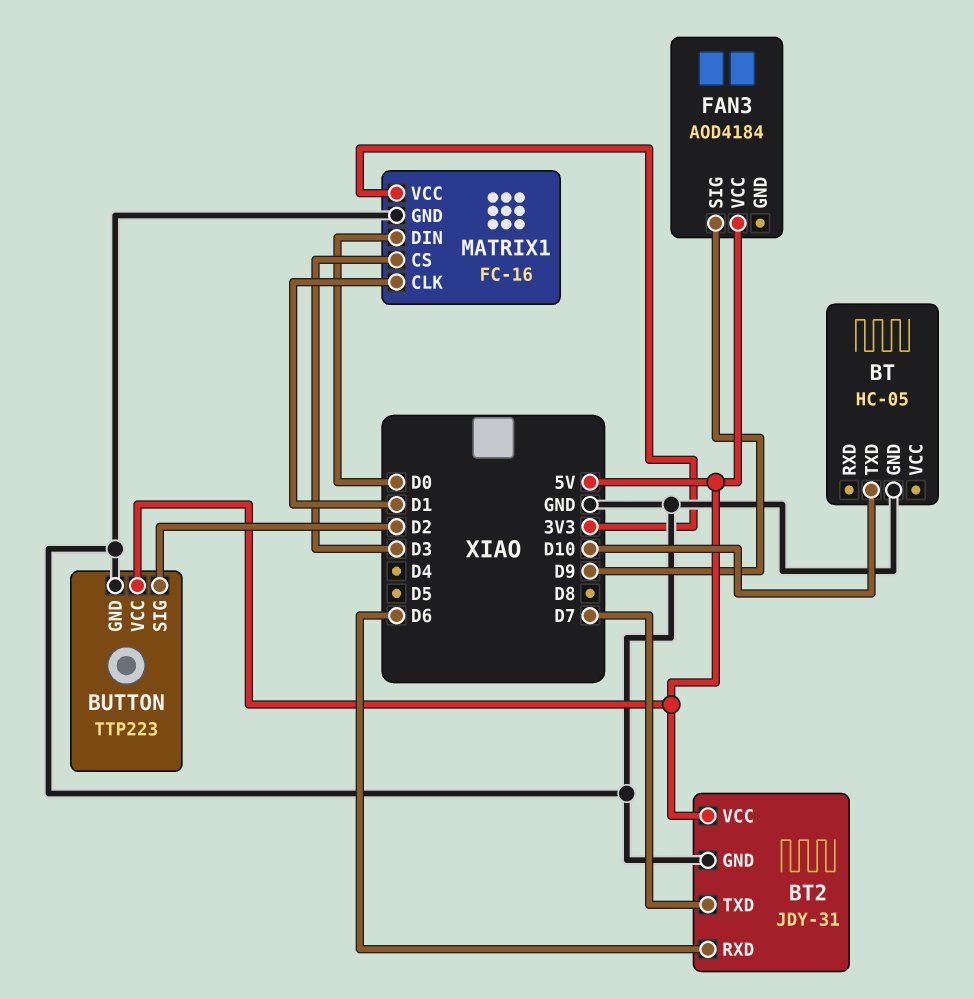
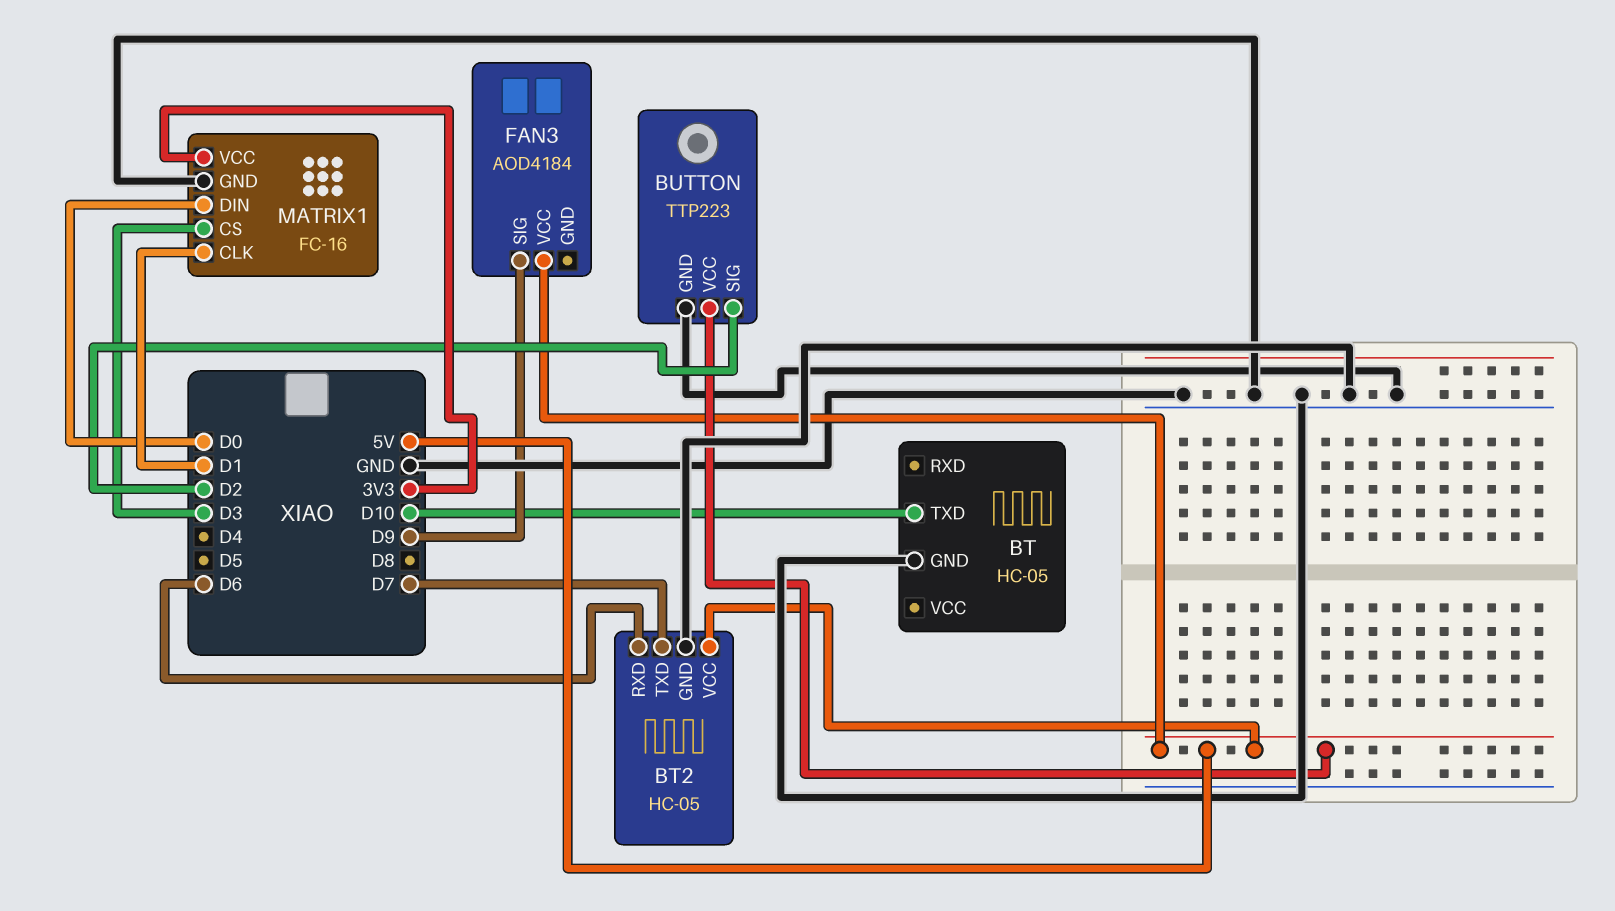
BT2: JDY-31 -> HC-05

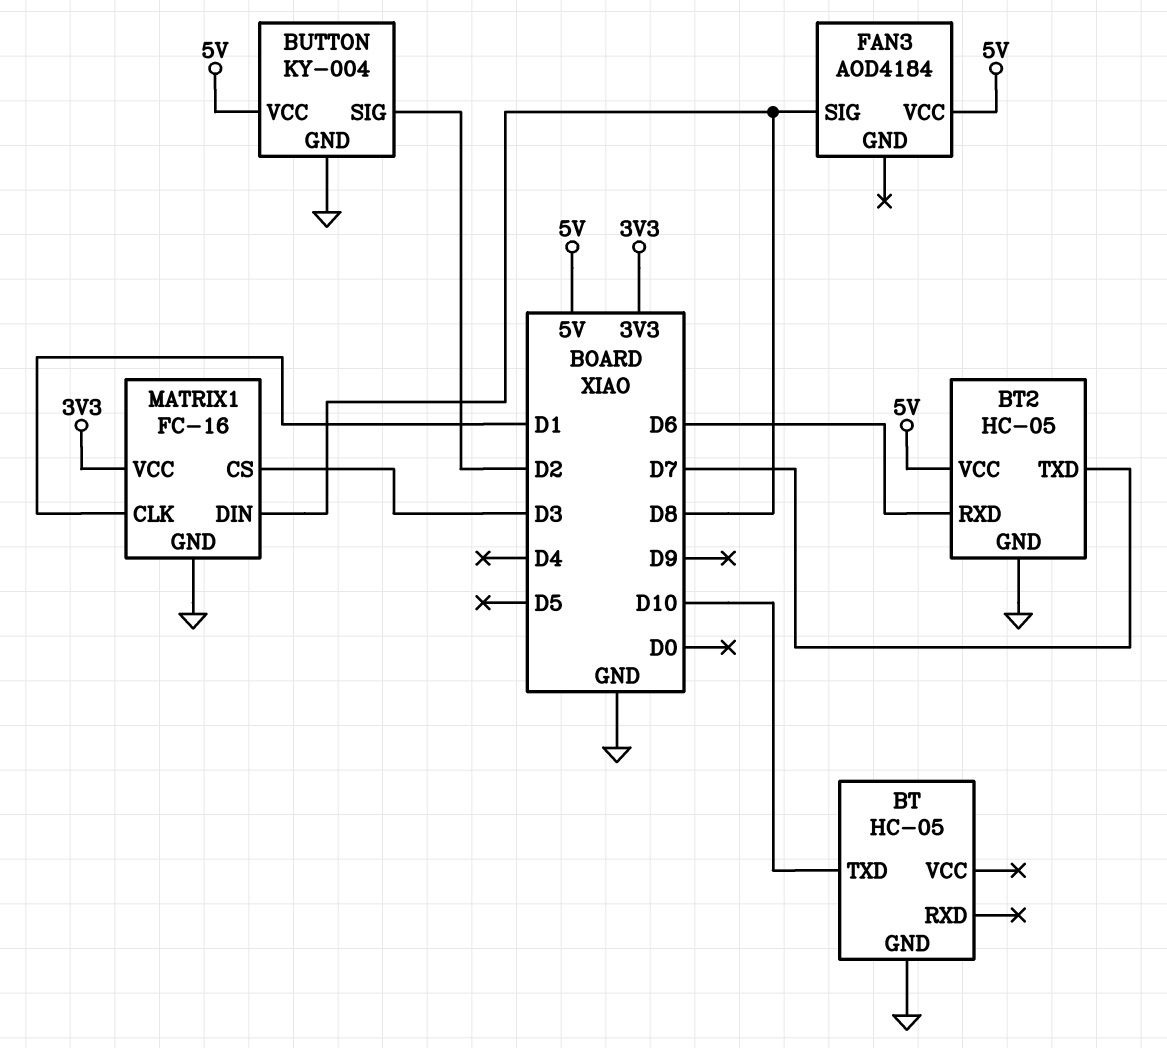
BUTTON: TTP223 -> KY-004
FAN3 pin SIG: D9 -> D8
MATRIX1 pin DIN: D0 -> D8

